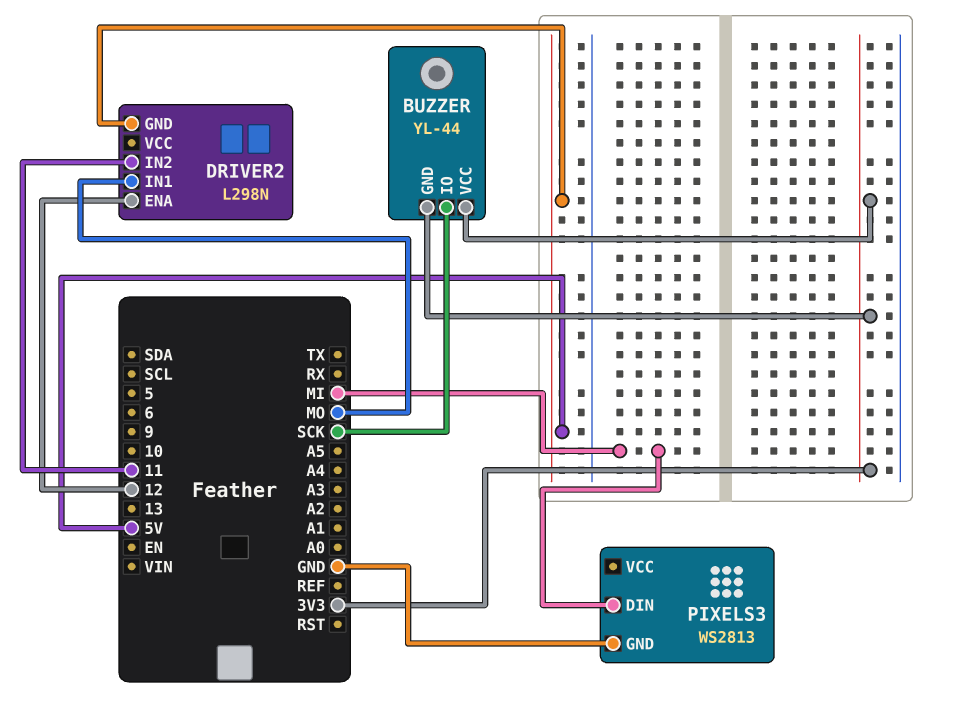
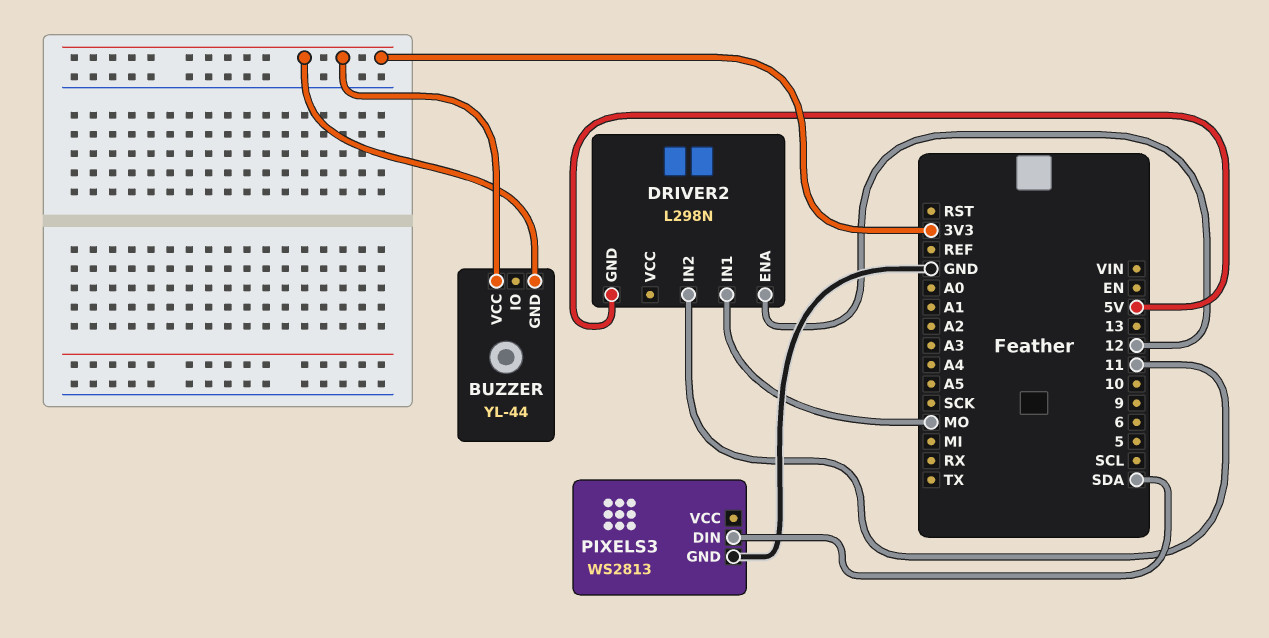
BUZZER pin IO: SCK -> none
PIXELS3 pin DIN: MI -> SDA

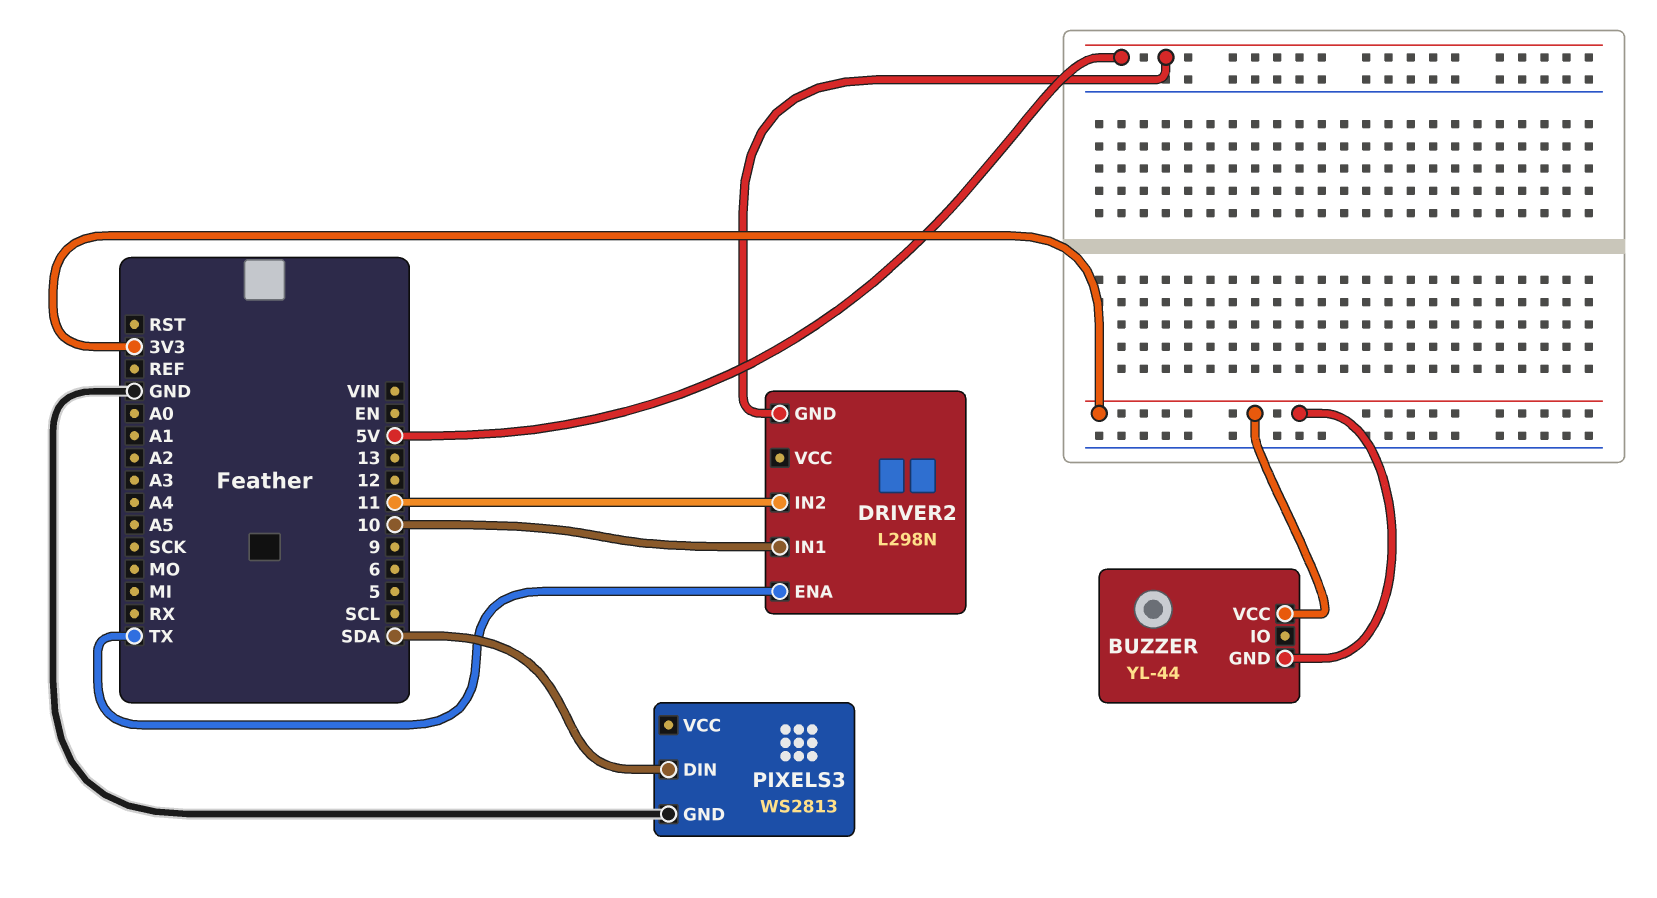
DRIVER2 pin ENA: 12 -> TX
DRIVER2 pin IN1: MO -> 10

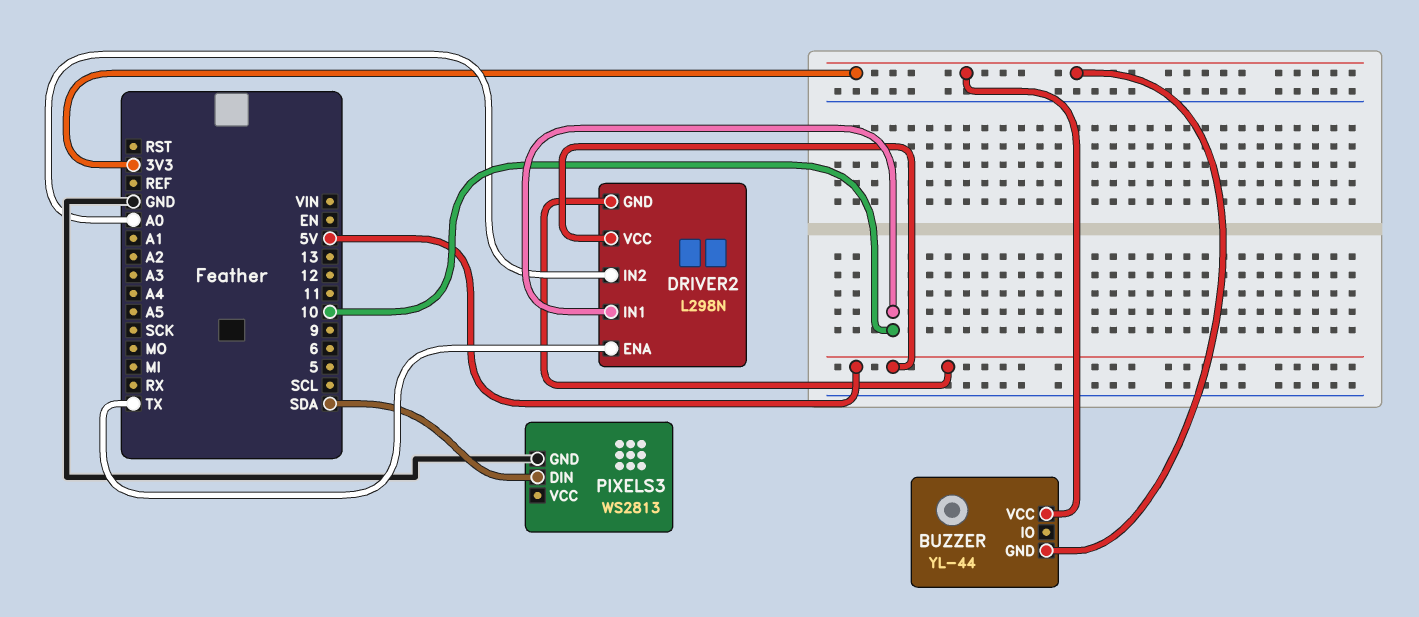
DRIVER2 pin IN2: 11 -> A0
DRIVER2 pin VCC: none -> 5V

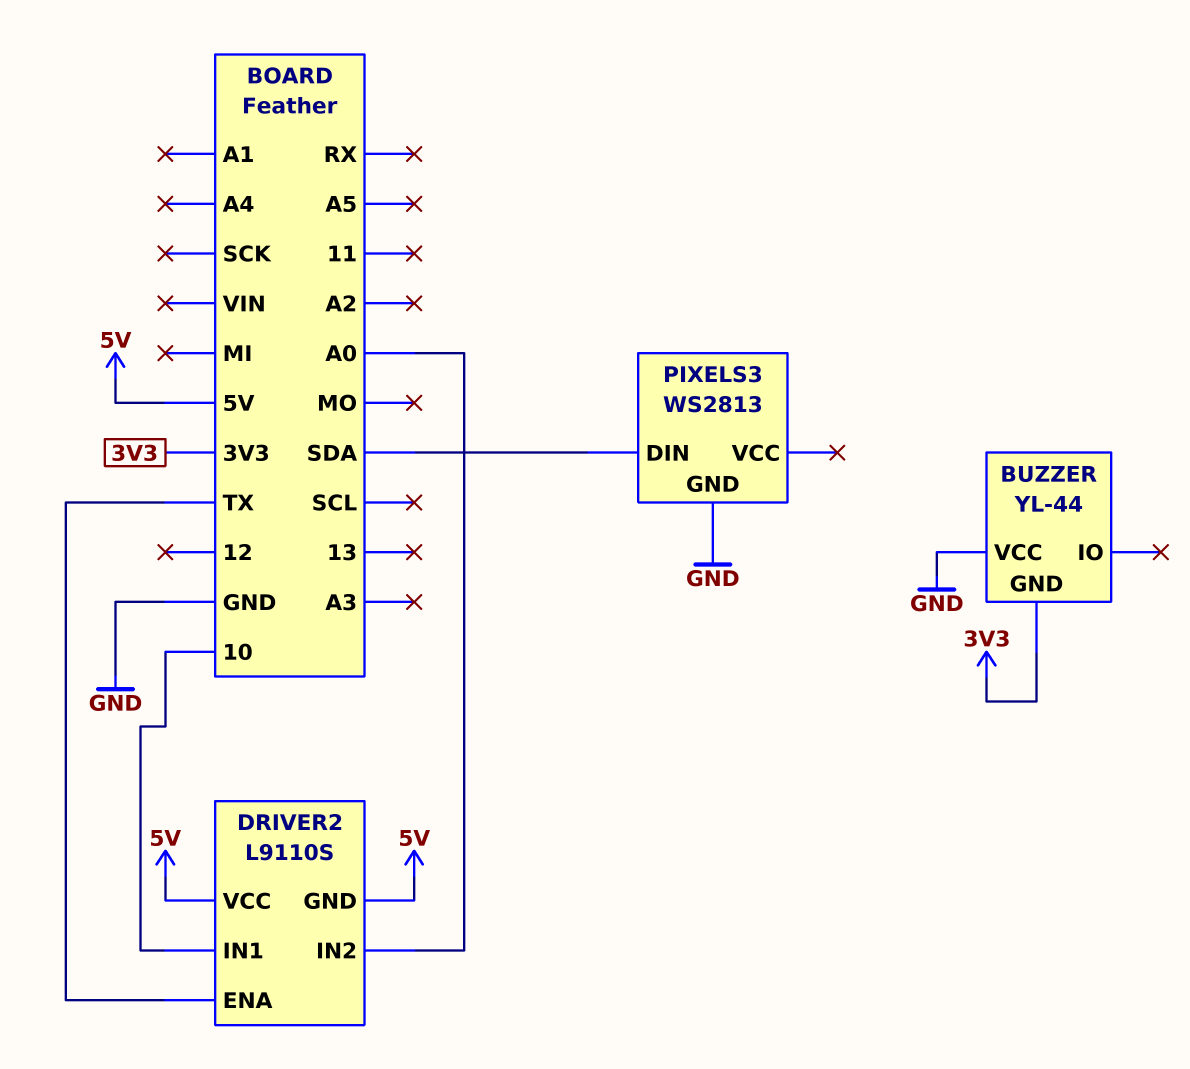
BUZZER pin VCC: 3V3 -> GND
DRIVER2: L298N -> L9110S

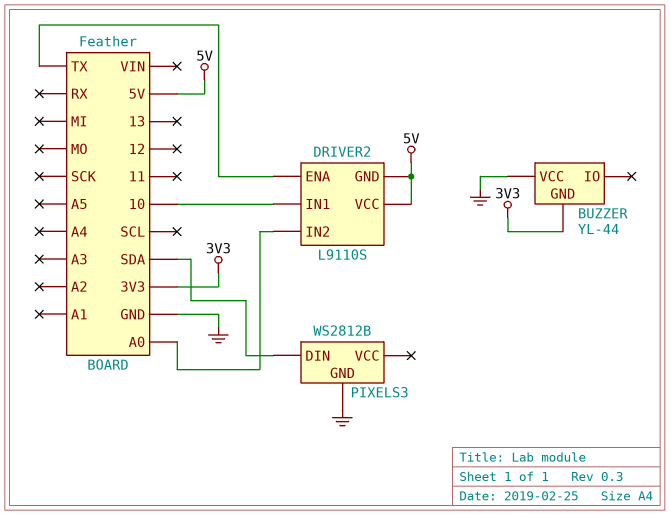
PIXELS3: WS2813 -> WS2812B

